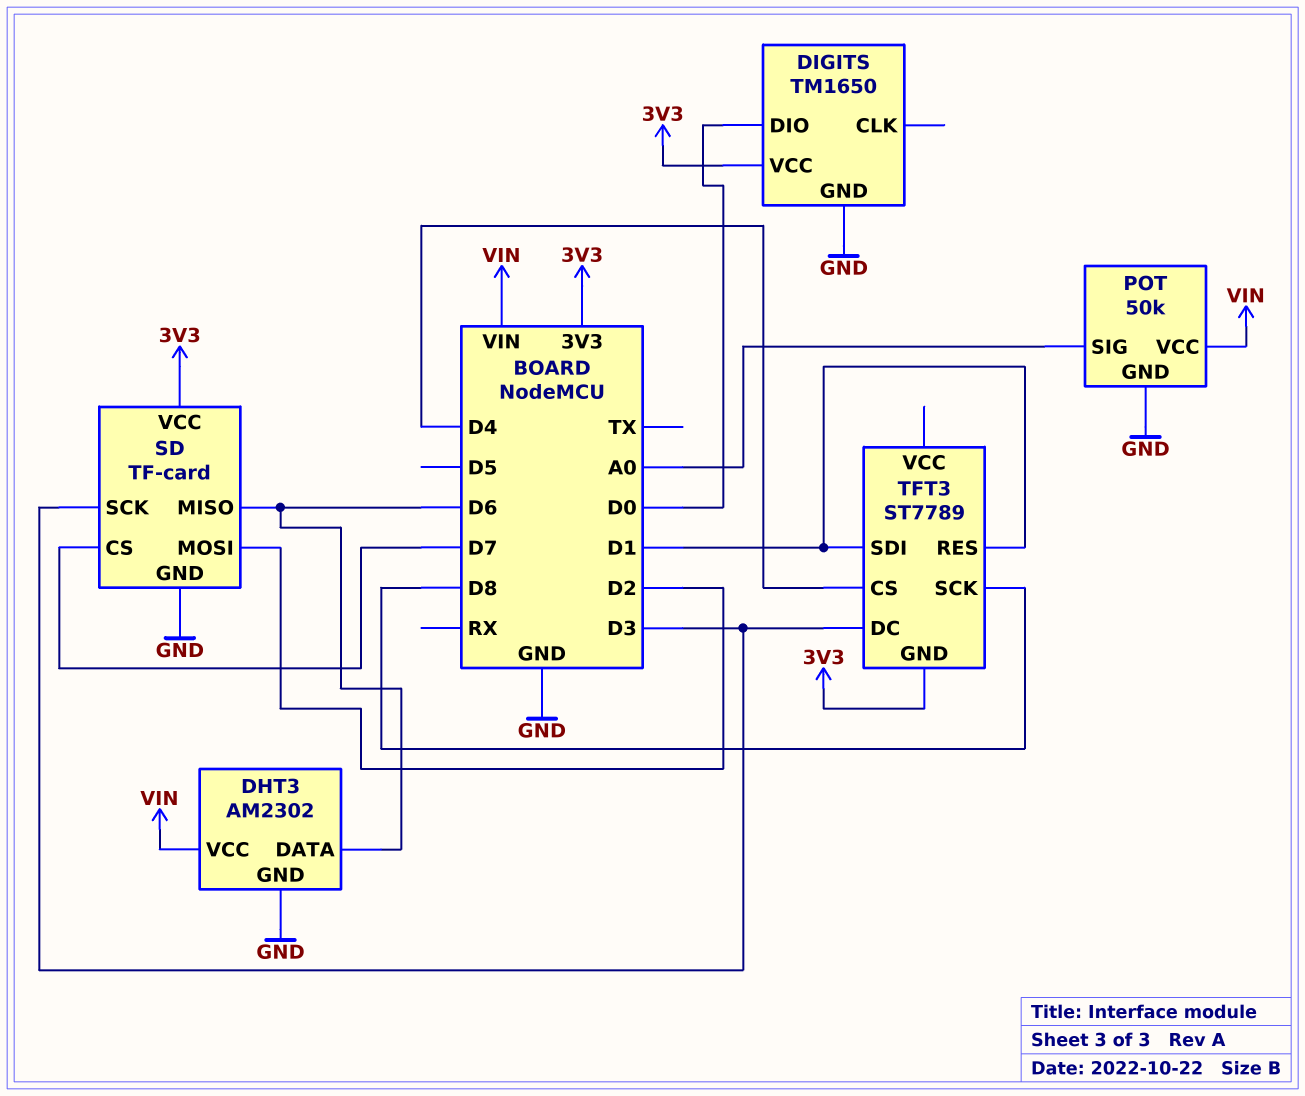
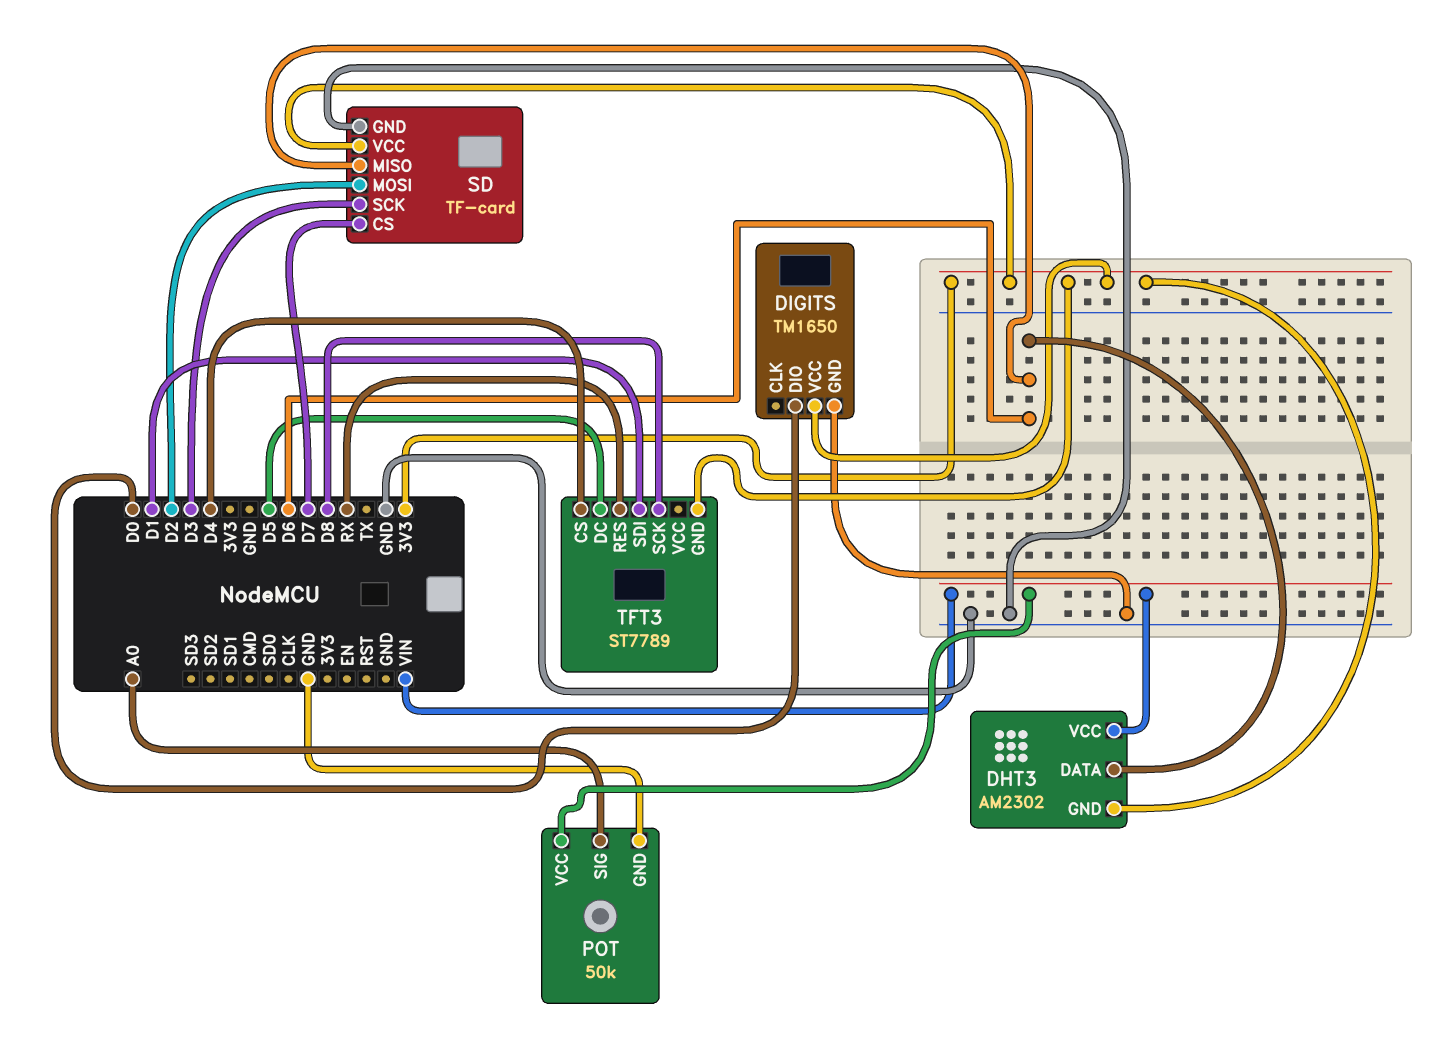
DHT3 pin GND: GND -> 3V3
TFT3 pin DC: D3 -> D5
TFT3 pin RES: D1 -> RX

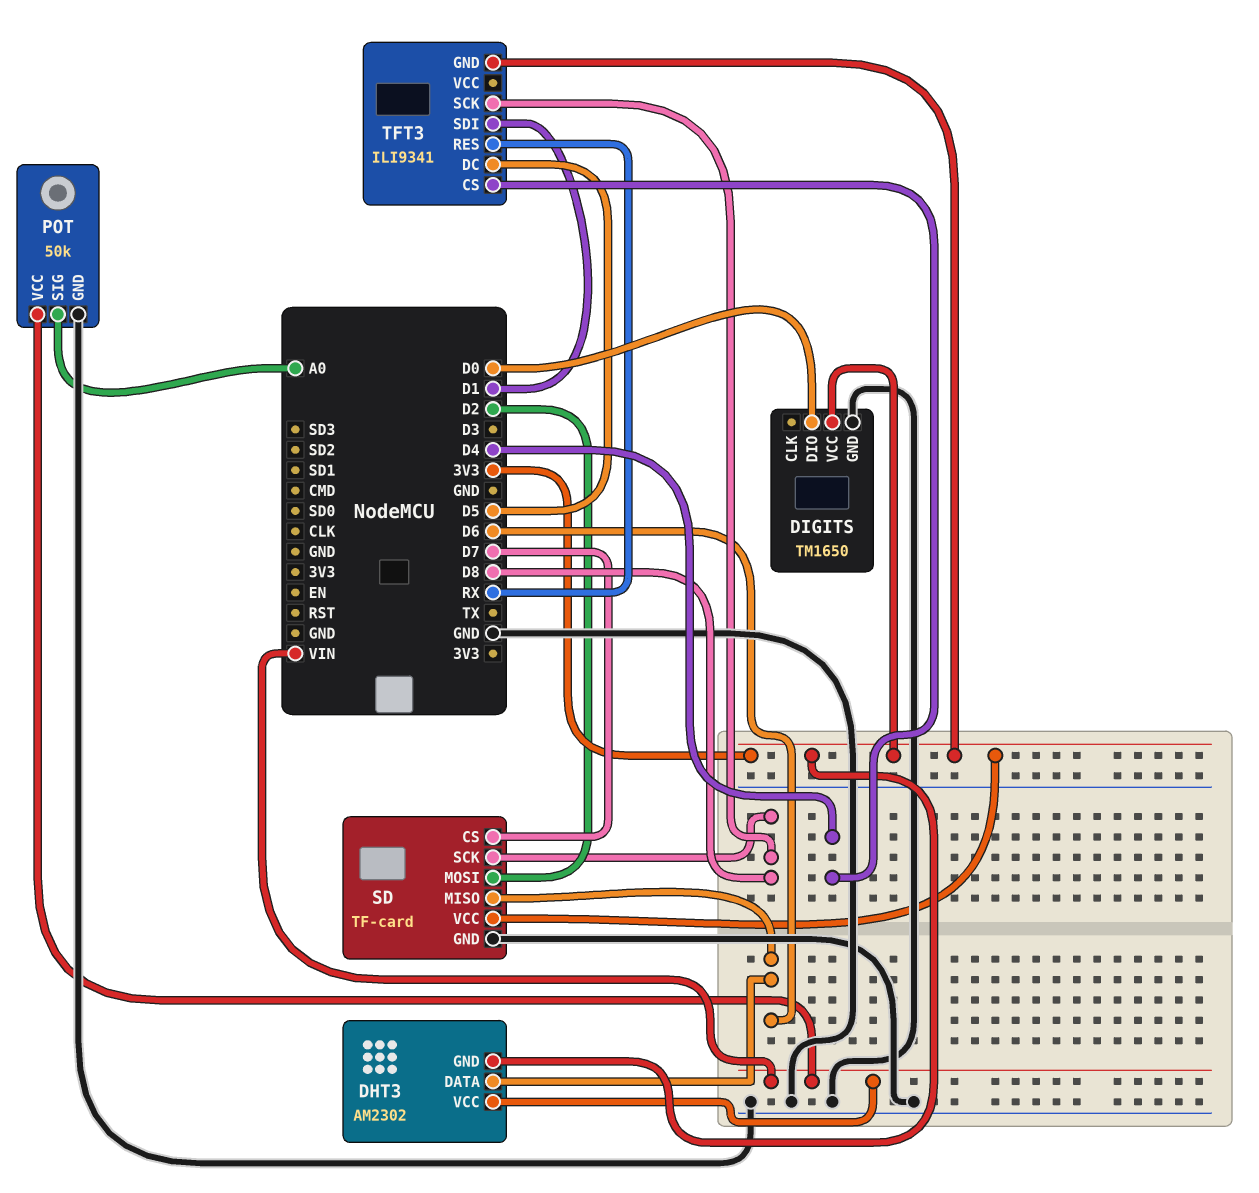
SD pin SCK: D3 -> D8
TFT3: ST7789 -> ILI9341

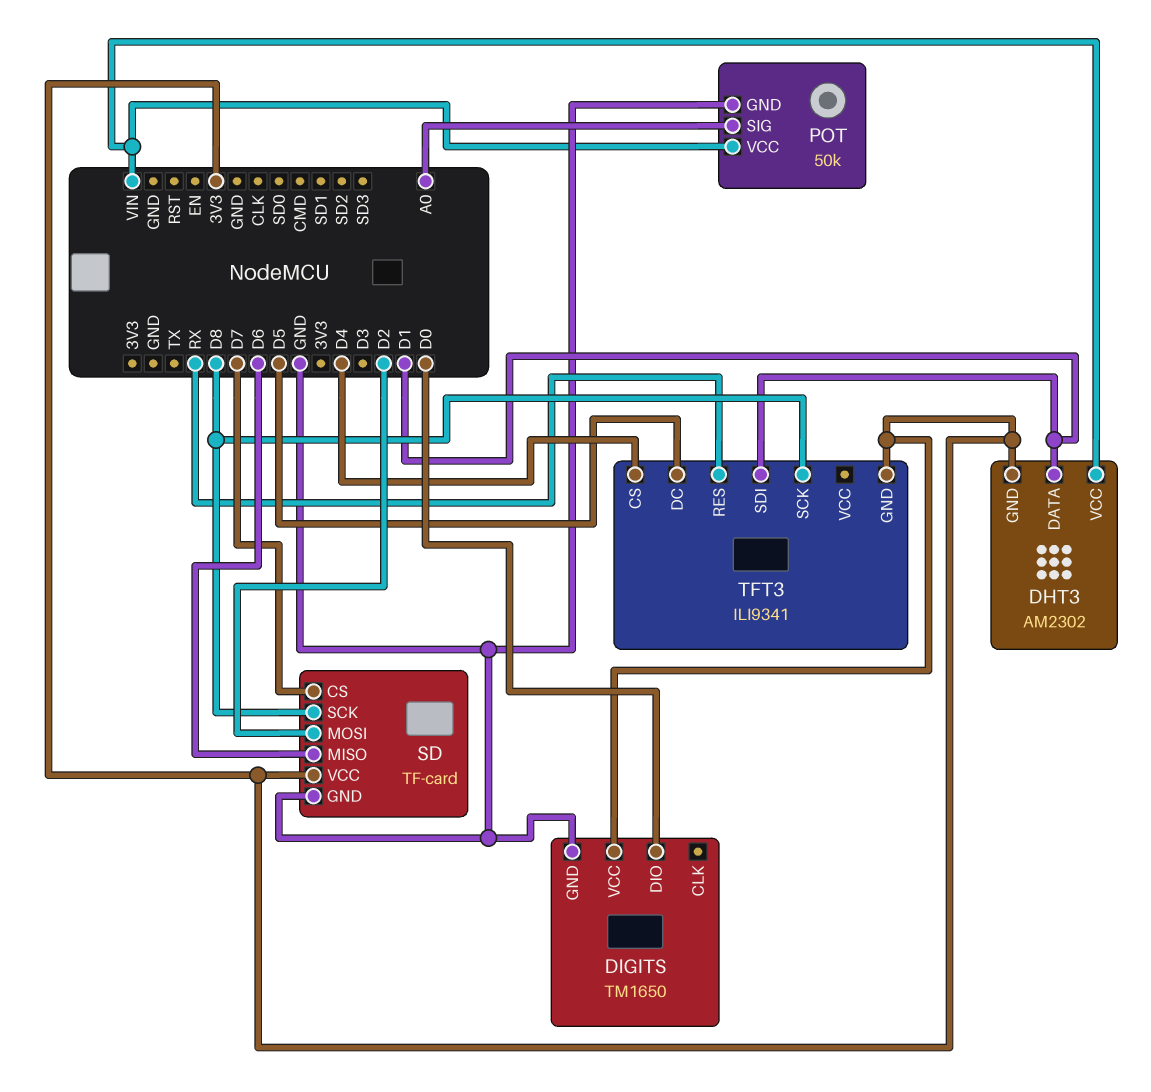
DHT3 pin DATA: D6 -> D1

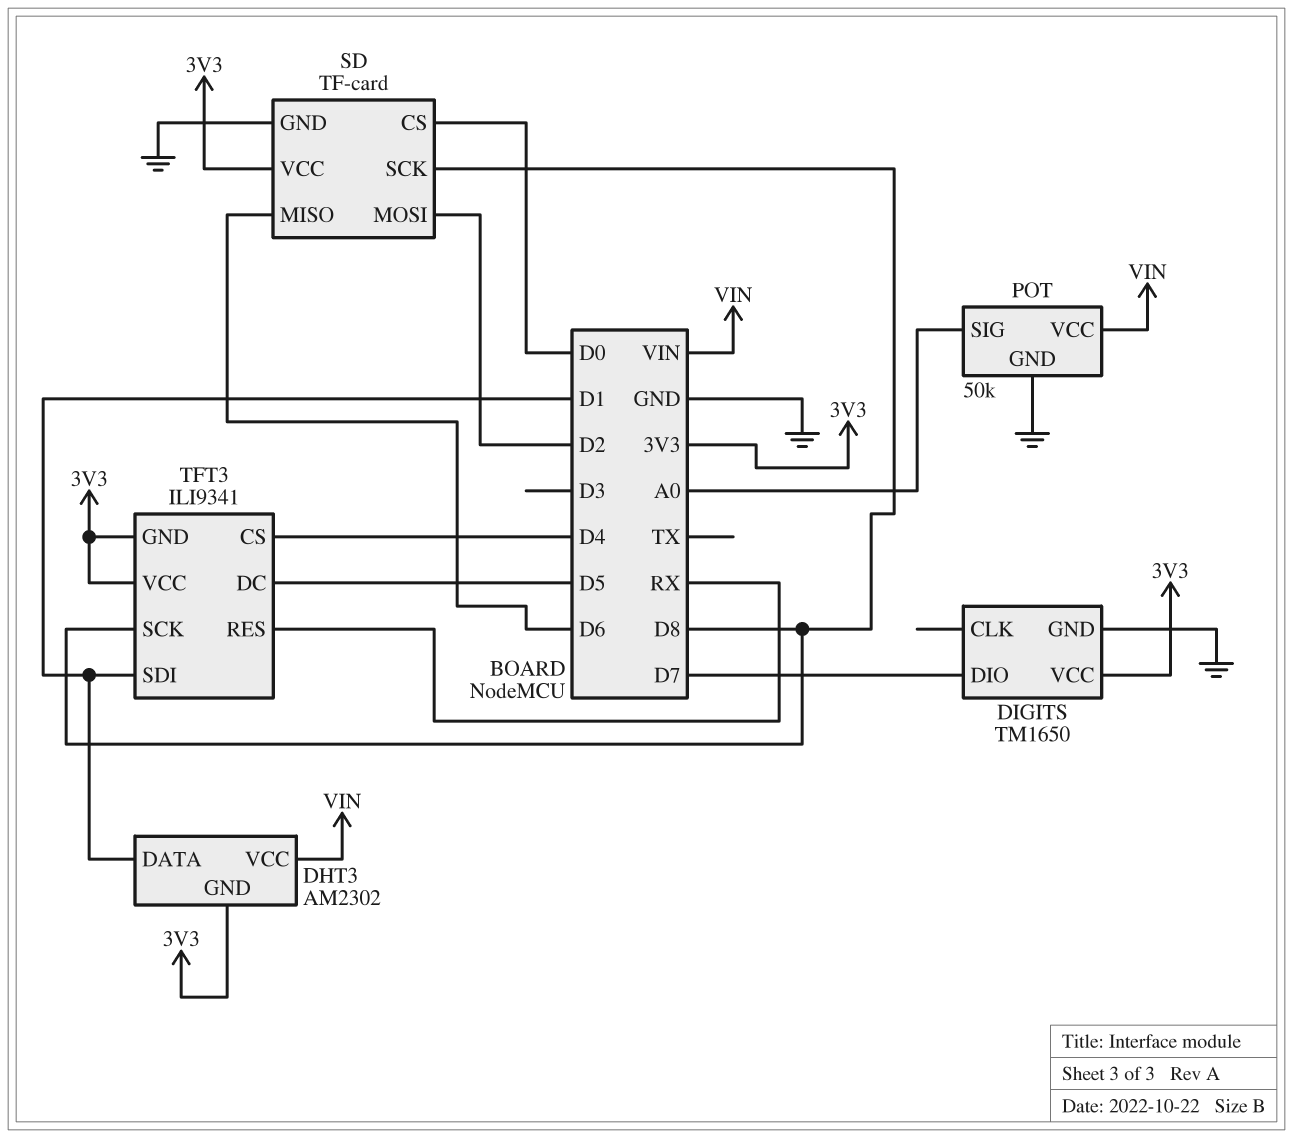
DIGITS pin DIO: D0 -> D7
SD pin CS: D7 -> D0
TFT3 pin VCC: none -> 3V3

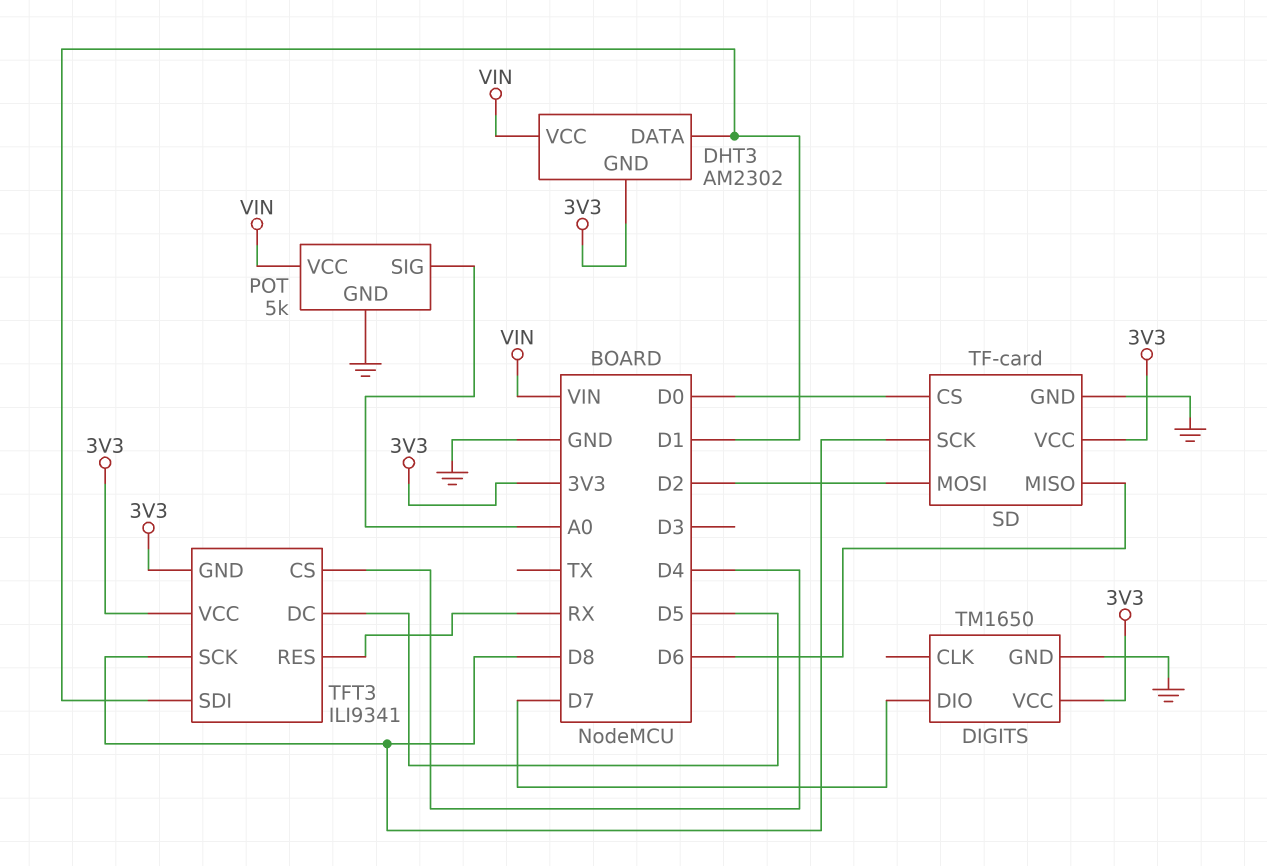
POT: 50k -> 5k

